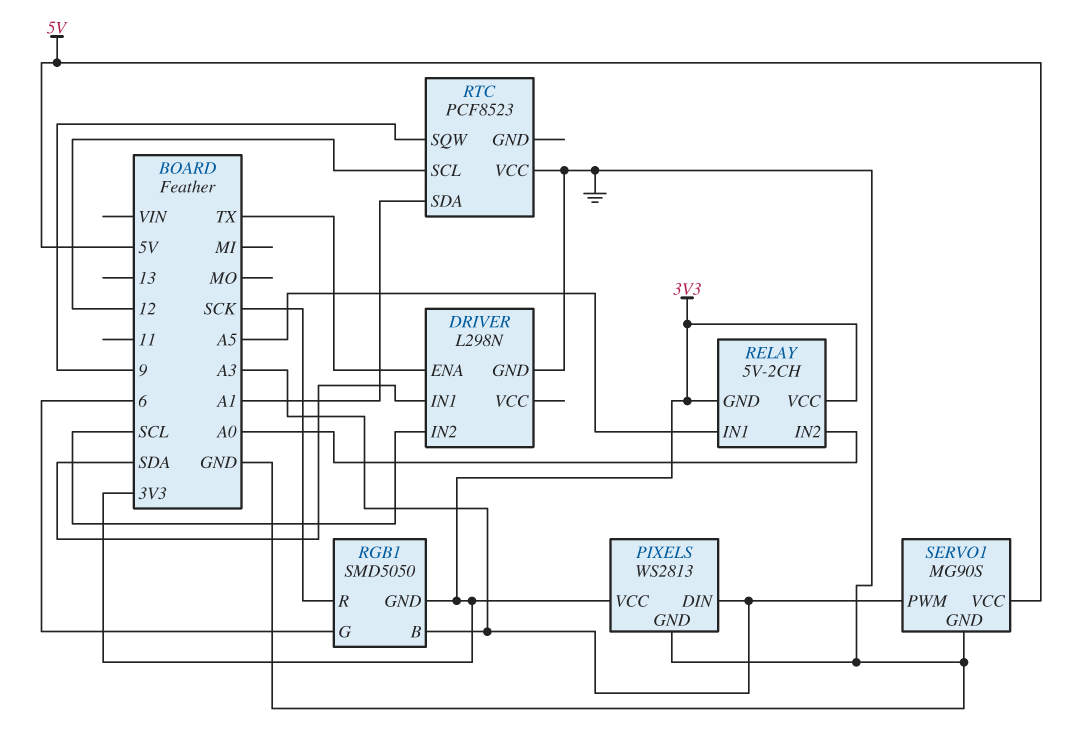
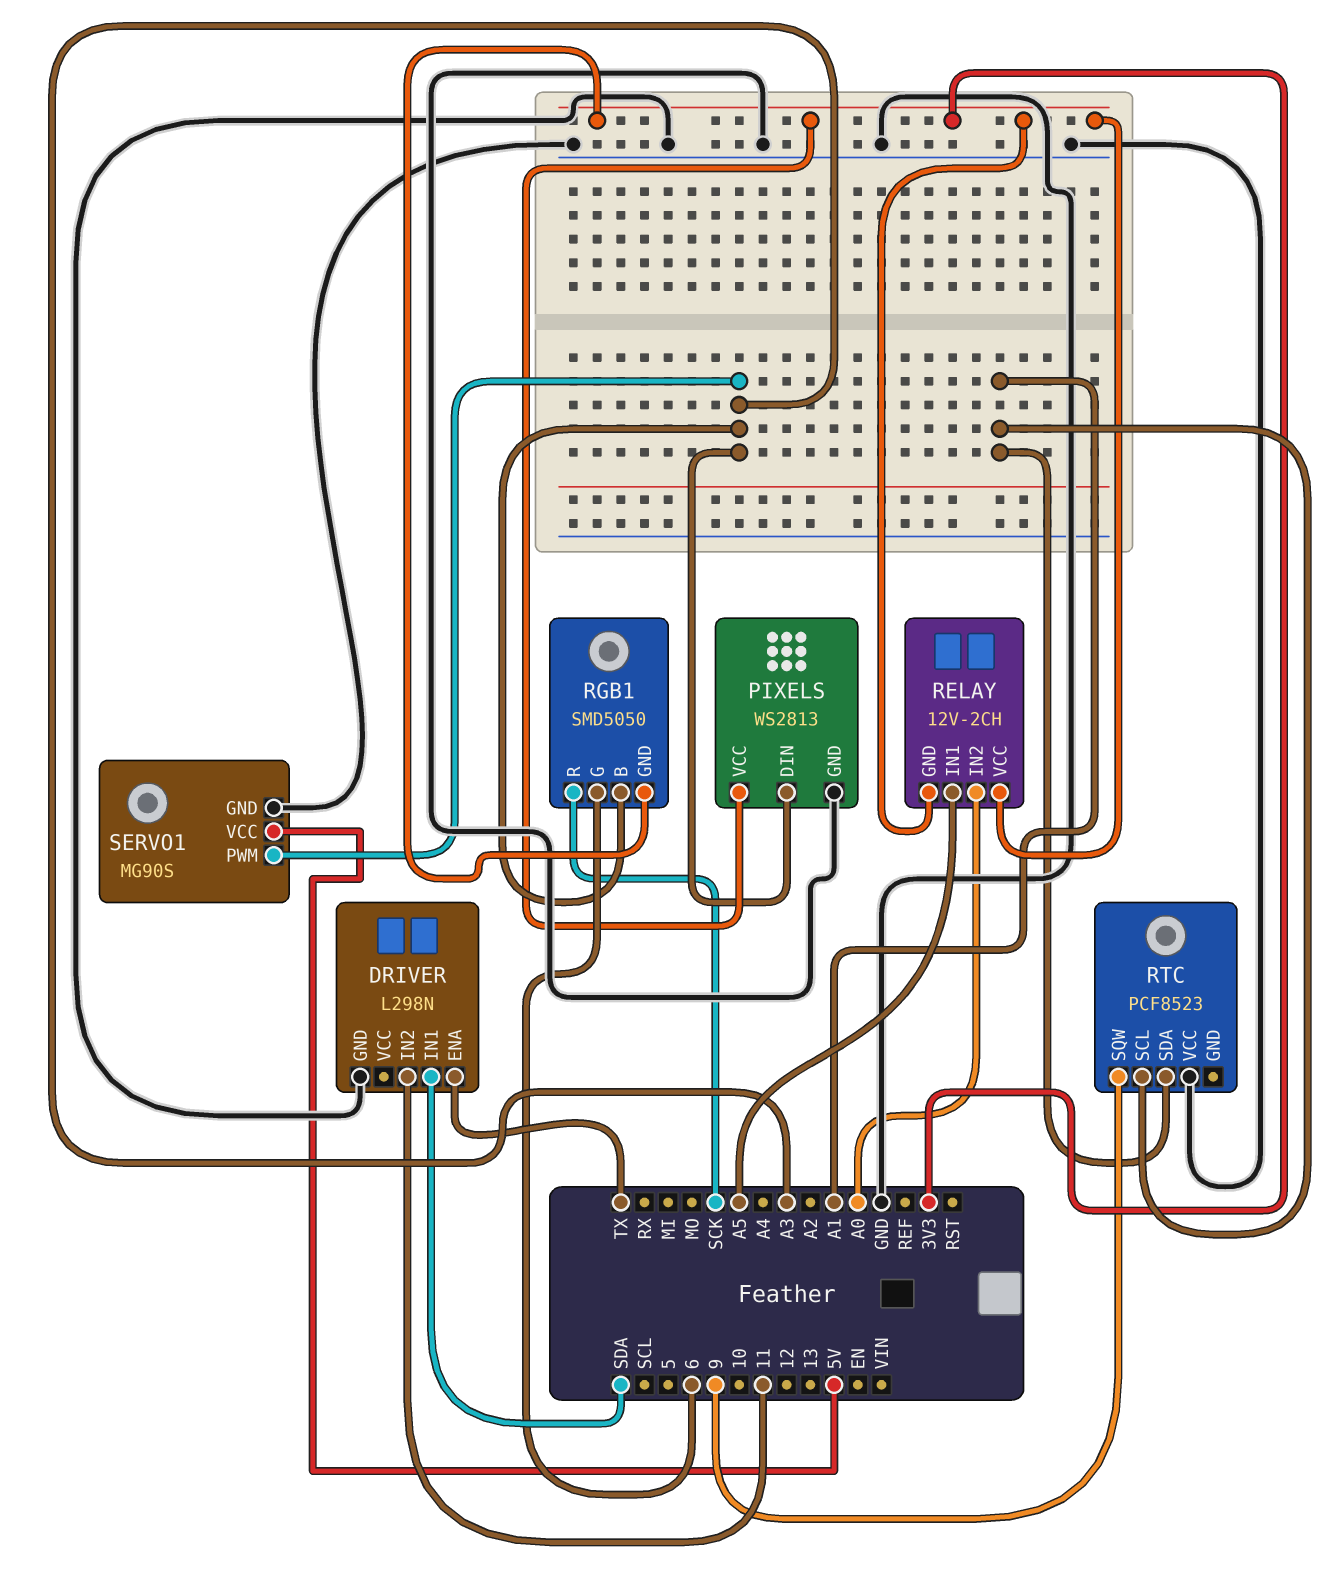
DRIVER pin IN2: SCL -> 11
RELAY: 5V-2CH -> 12V-2CH
RTC pin SCL: 12 -> A1

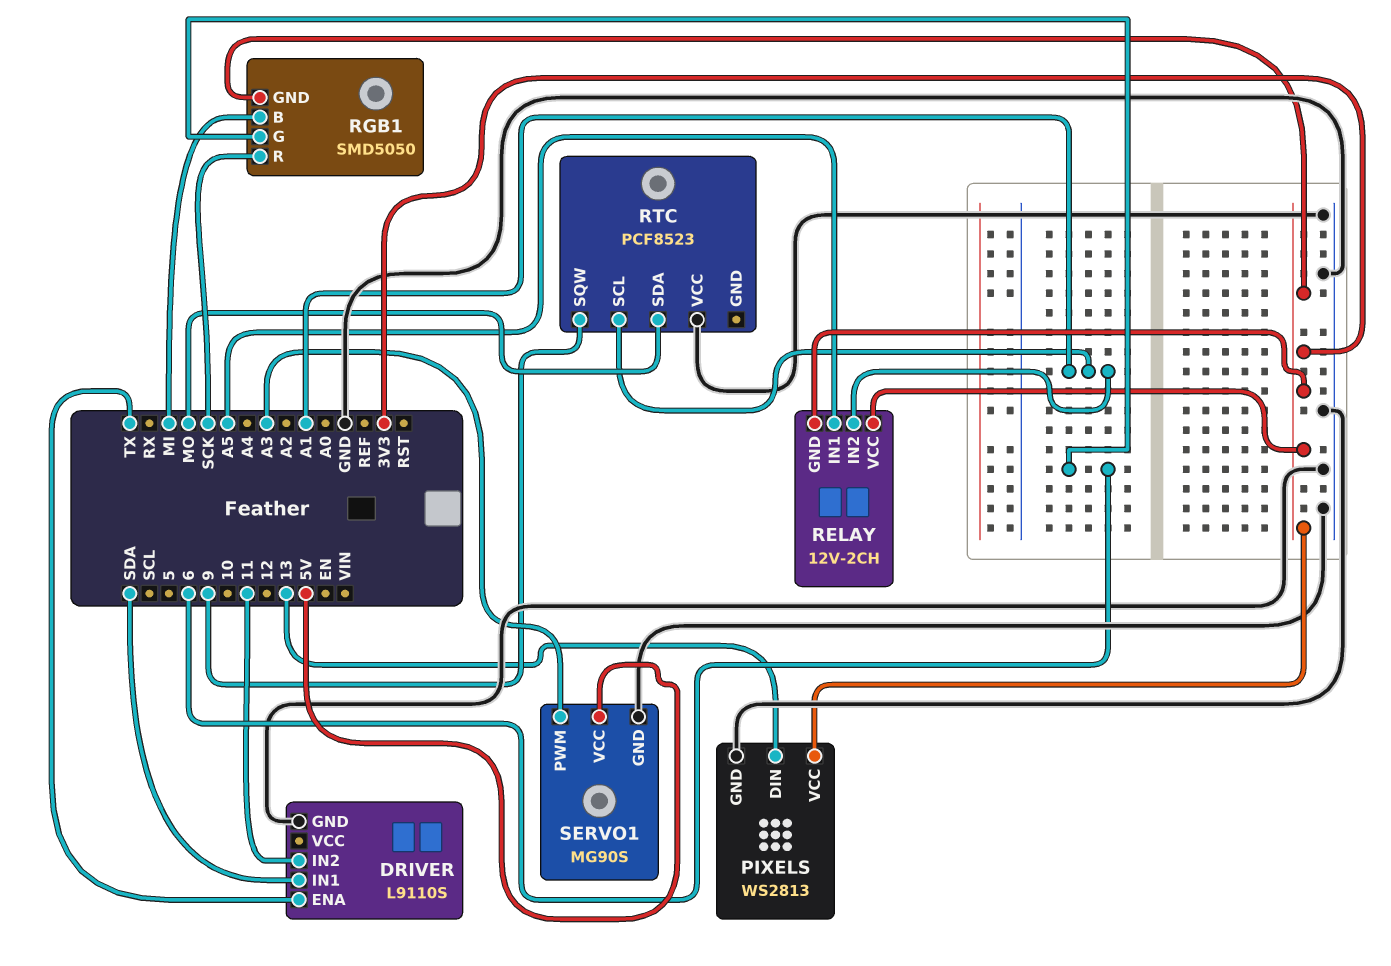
DRIVER: L298N -> L9110S
PIXELS pin DIN: A3 -> 13
RELAY pin IN2: A0 -> A1
RGB1 pin B: A3 -> MI
RTC pin SDA: A1 -> MO

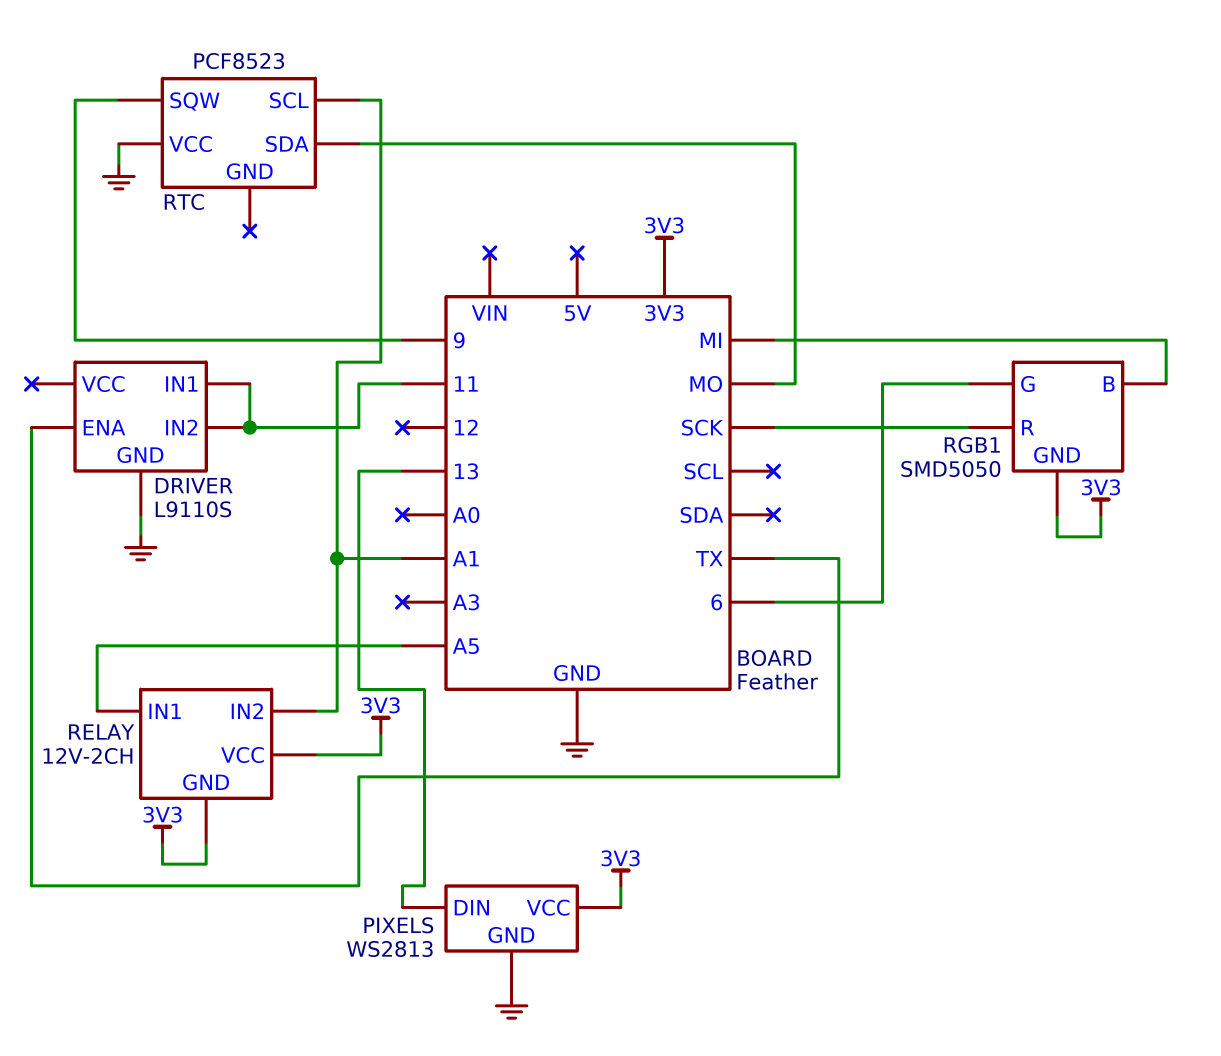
DRIVER pin IN1: SDA -> 11
SERVO1: MG90S -> none
SERVO1 pin GND: GND -> none
SERVO1 pin PWM: A3 -> none
SERVO1 pin VCC: 5V -> none

